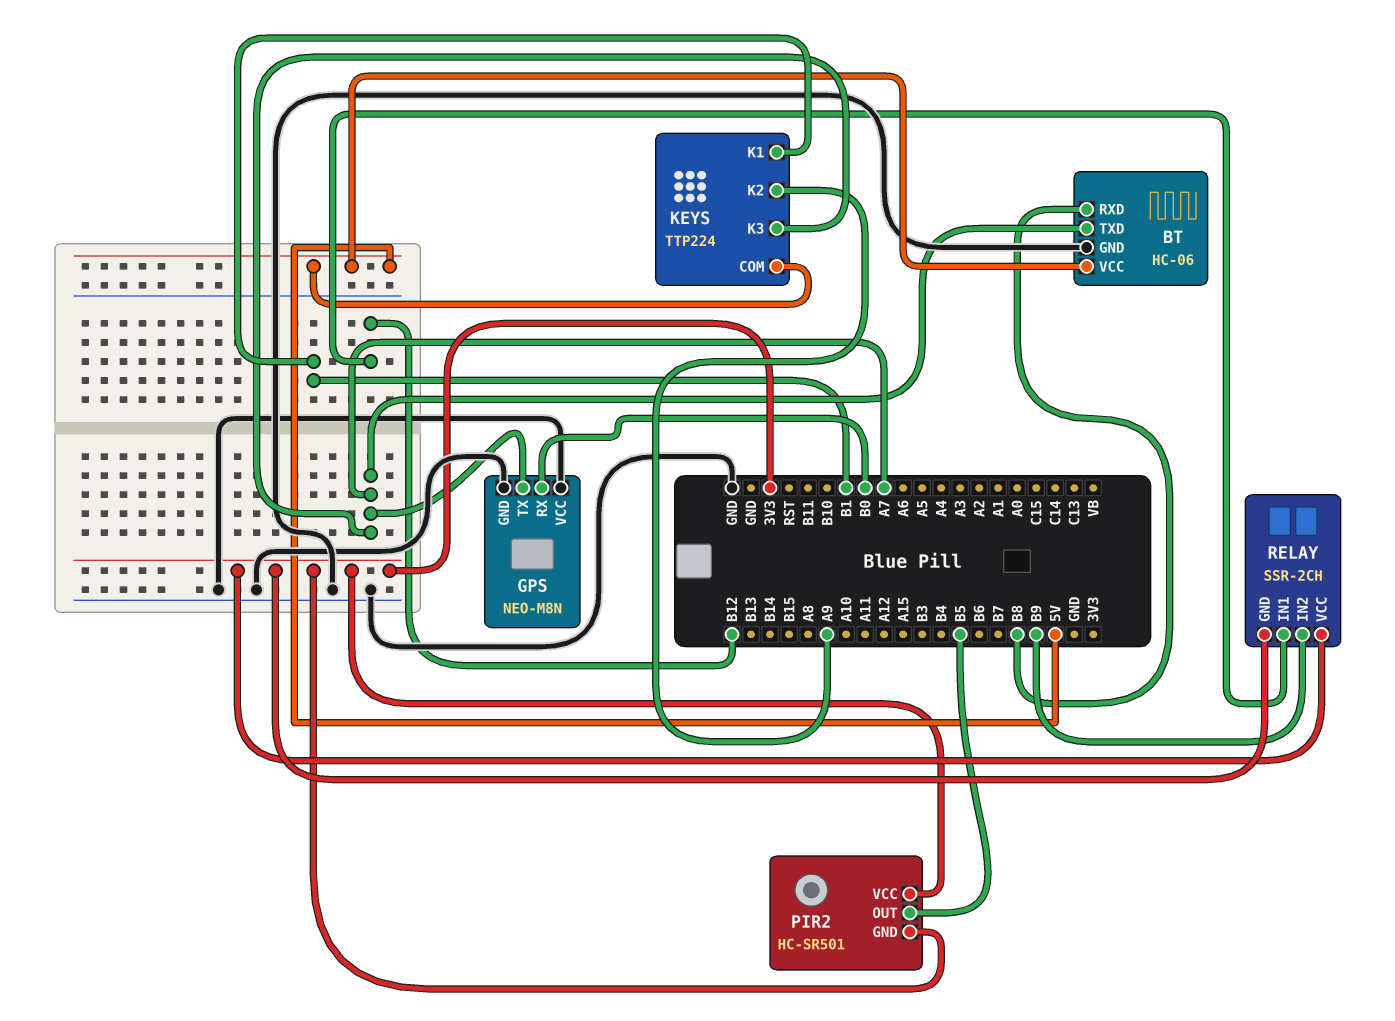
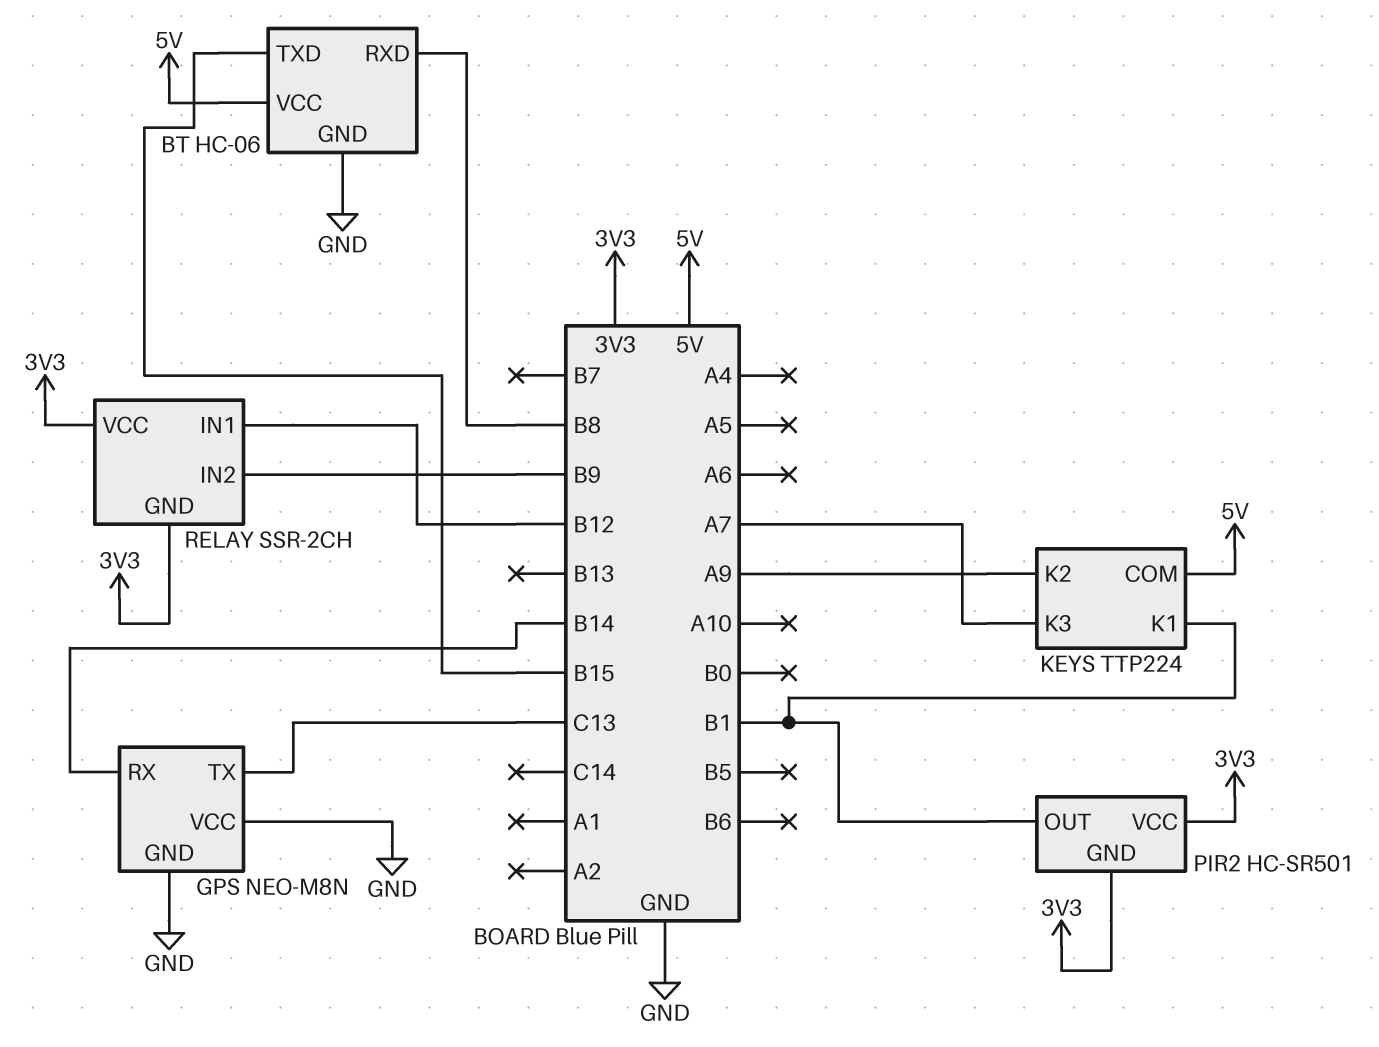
BT pin TXD: A7 -> B15
GPS pin RX: B0 -> B14
GPS pin TX: A7 -> C13
PIR2 pin OUT: B5 -> B1

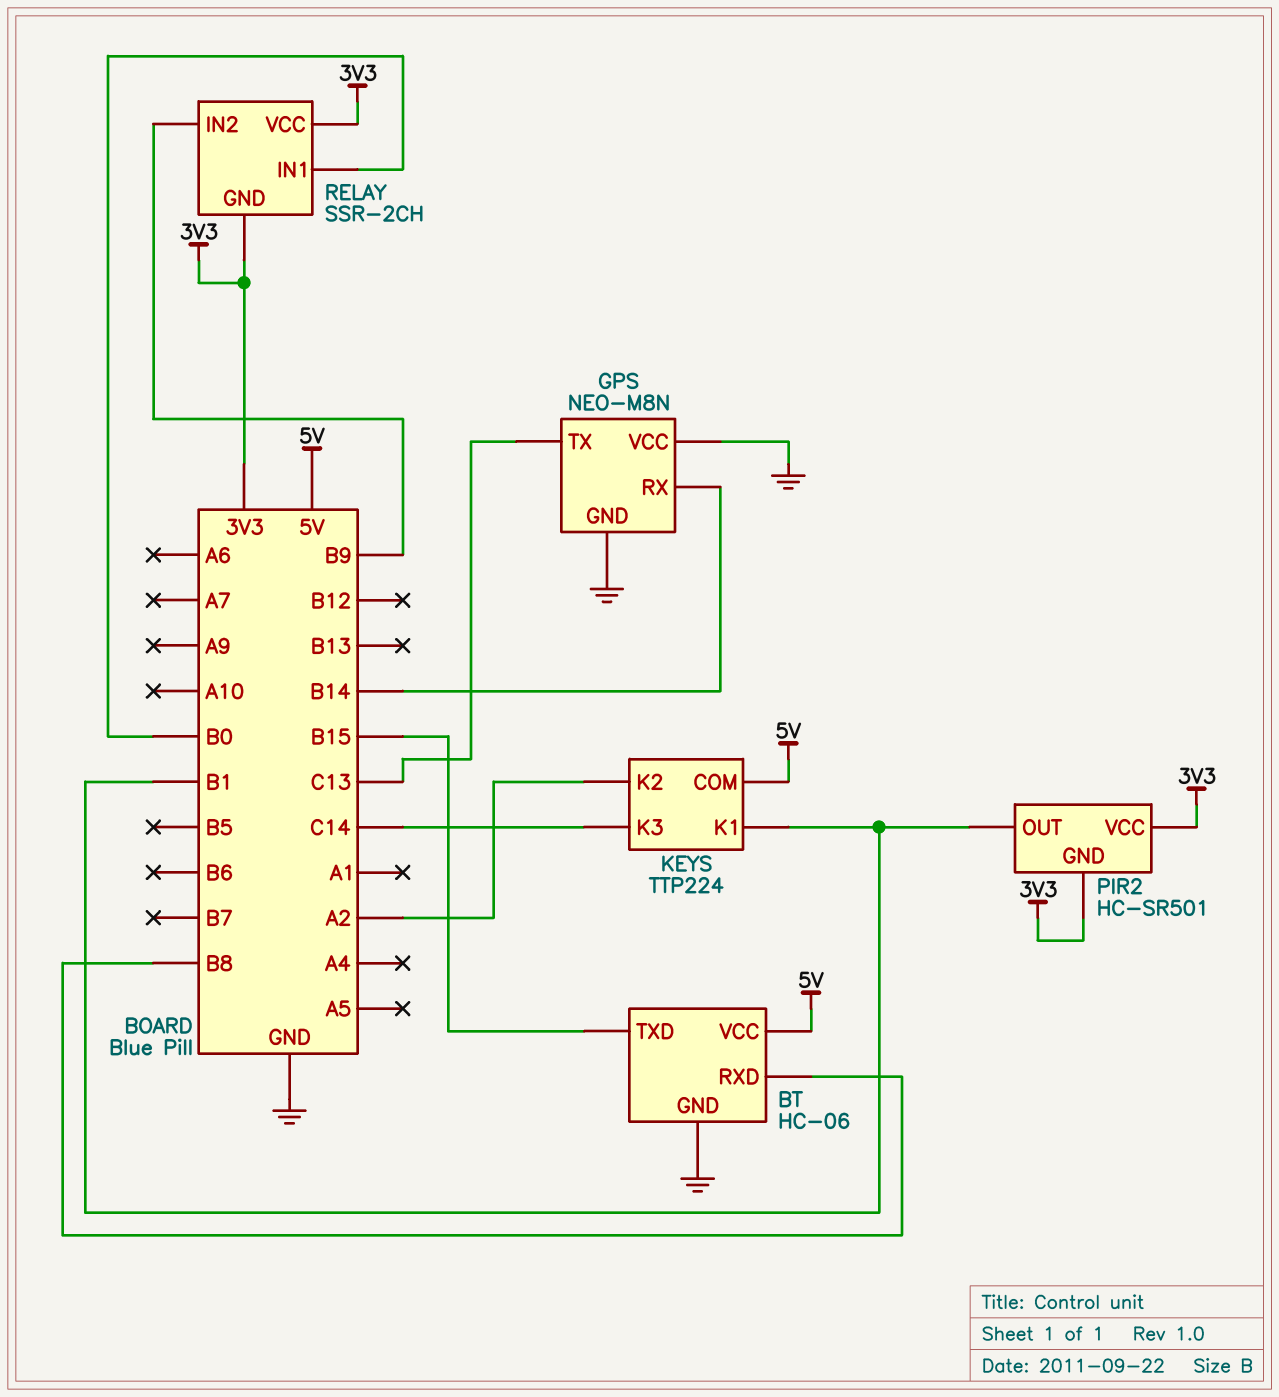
KEYS pin K2: A9 -> A2
KEYS pin K3: A7 -> C14
RELAY pin IN1: B12 -> B0

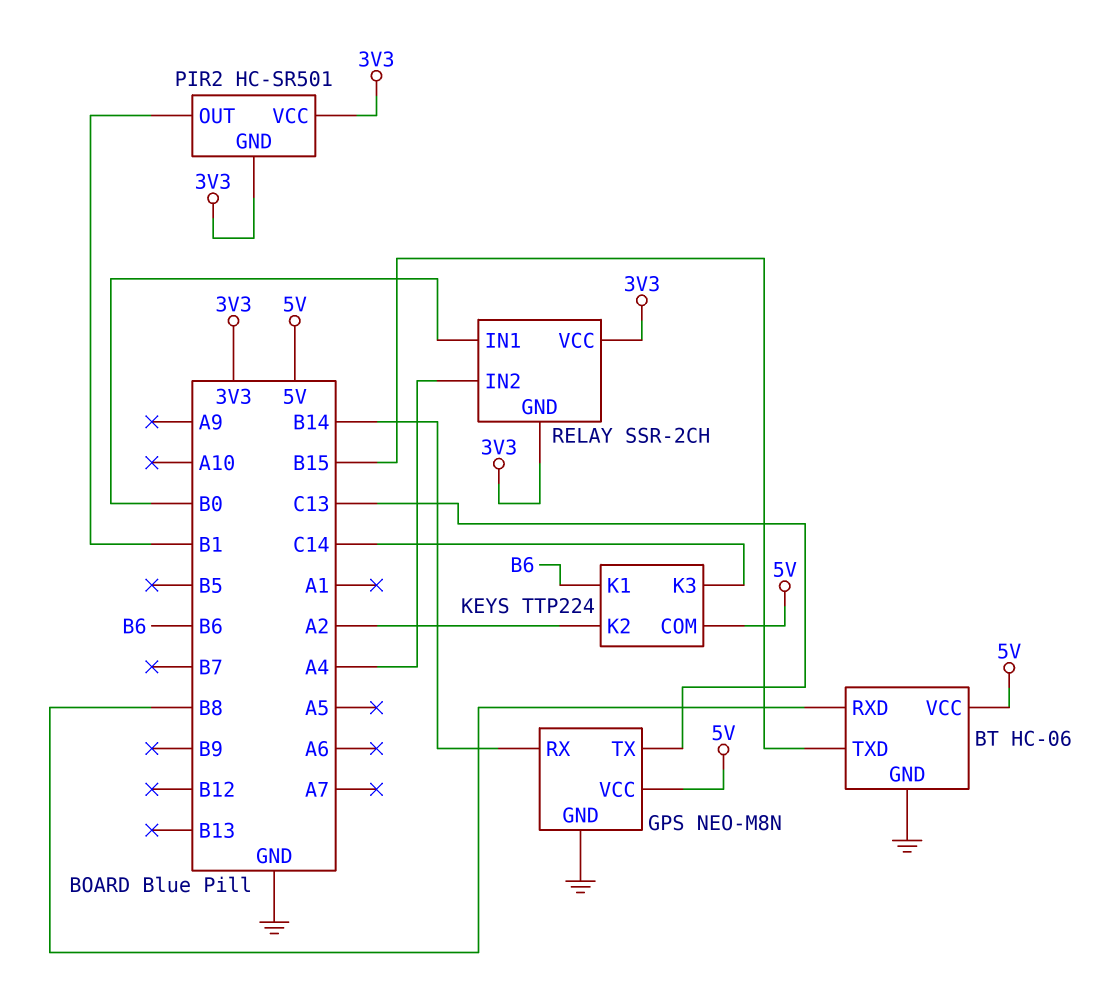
GPS pin VCC: GND -> 5V
KEYS pin K1: B1 -> B6
RELAY pin IN2: B9 -> A4

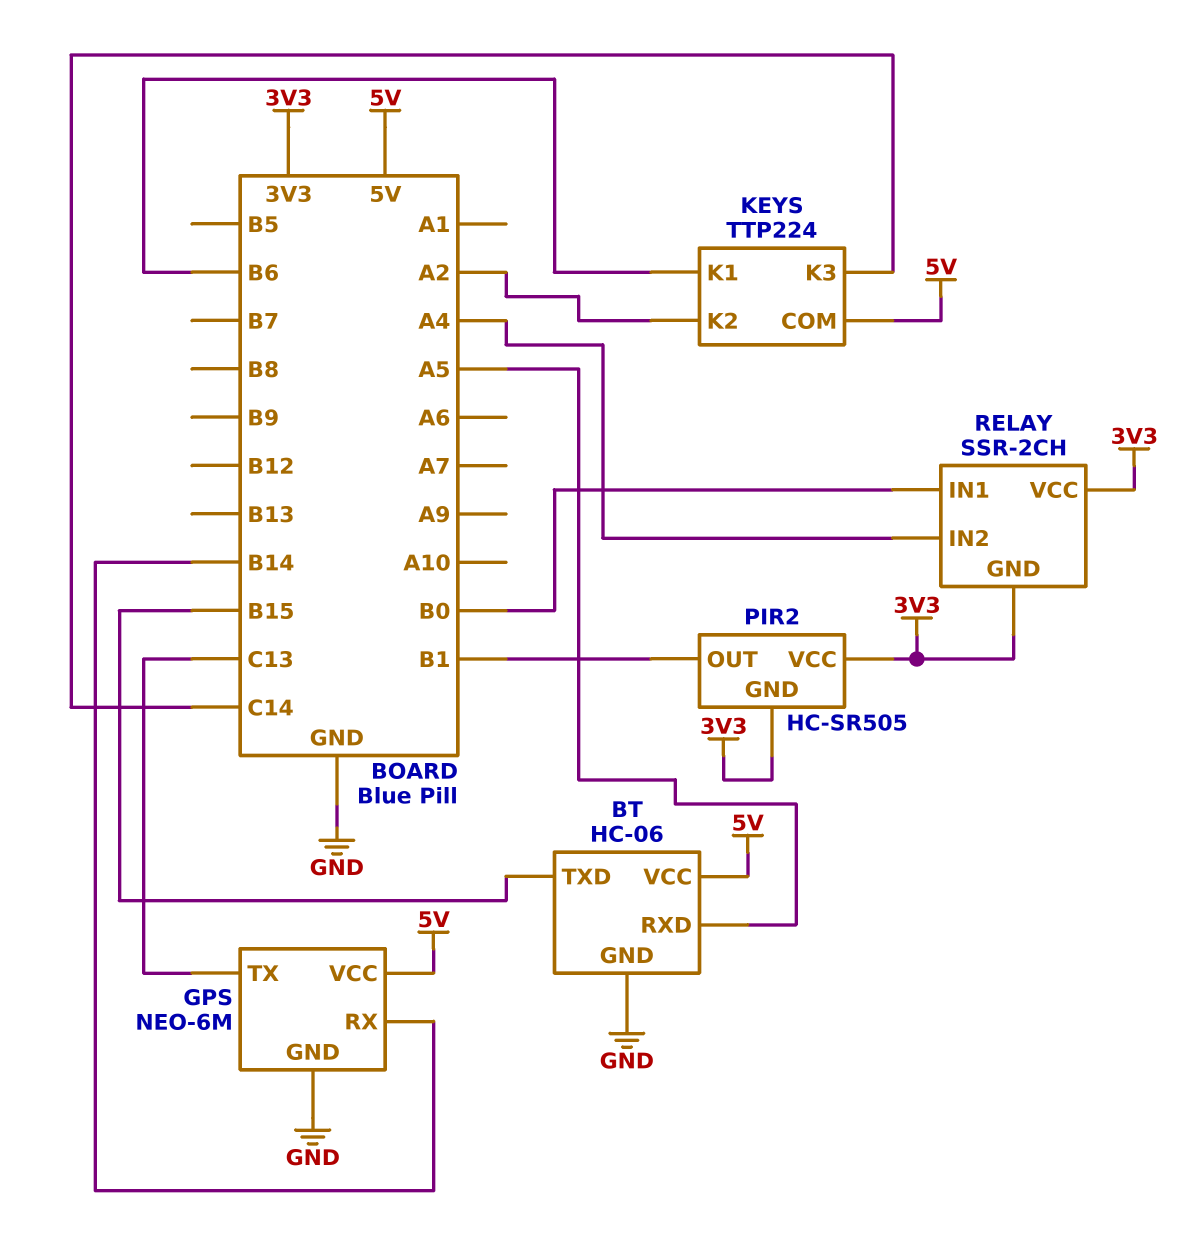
BT pin RXD: B8 -> A5
GPS: NEO-M8N -> NEO-6M
PIR2: HC-SR501 -> HC-SR505

